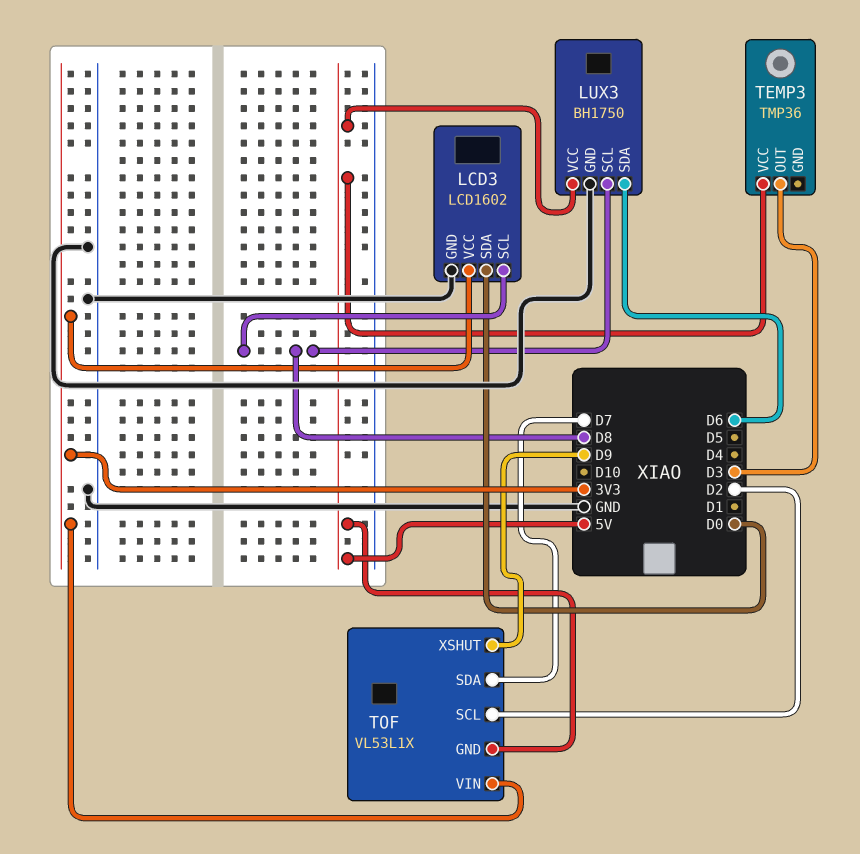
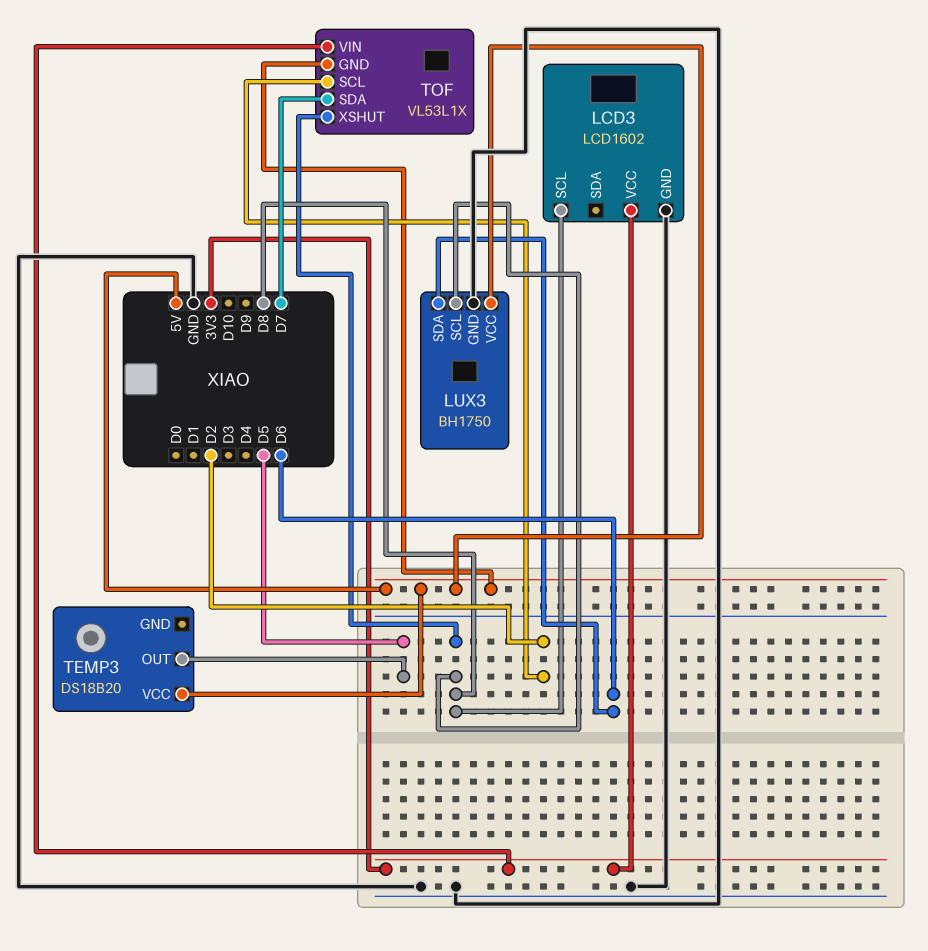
LCD3 pin SDA: D0 -> none
TEMP3: TMP36 -> DS18B20
TEMP3 pin OUT: D3 -> D5
TOF pin XSHUT: D9 -> D8

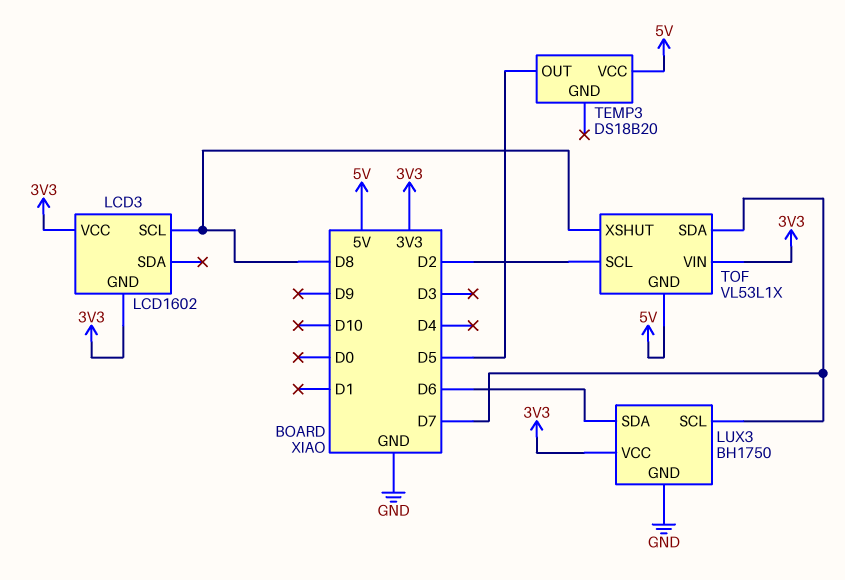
LCD3 pin GND: GND -> 3V3
LUX3 pin SCL: D8 -> D7
LUX3 pin VCC: 5V -> 3V3

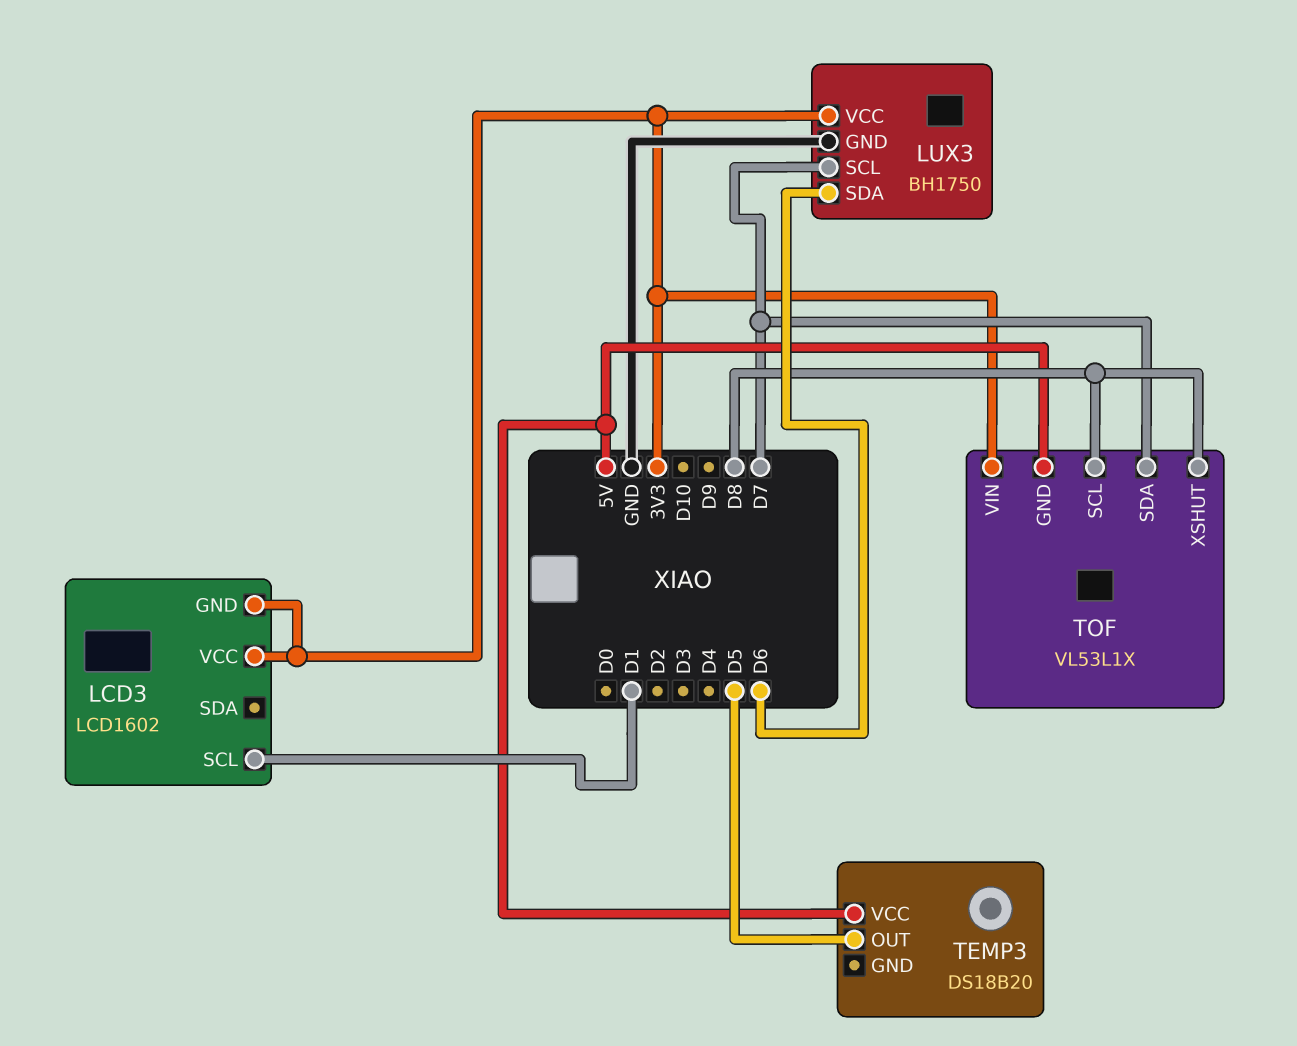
LCD3 pin SCL: D8 -> D1
TOF pin SCL: D2 -> D8

